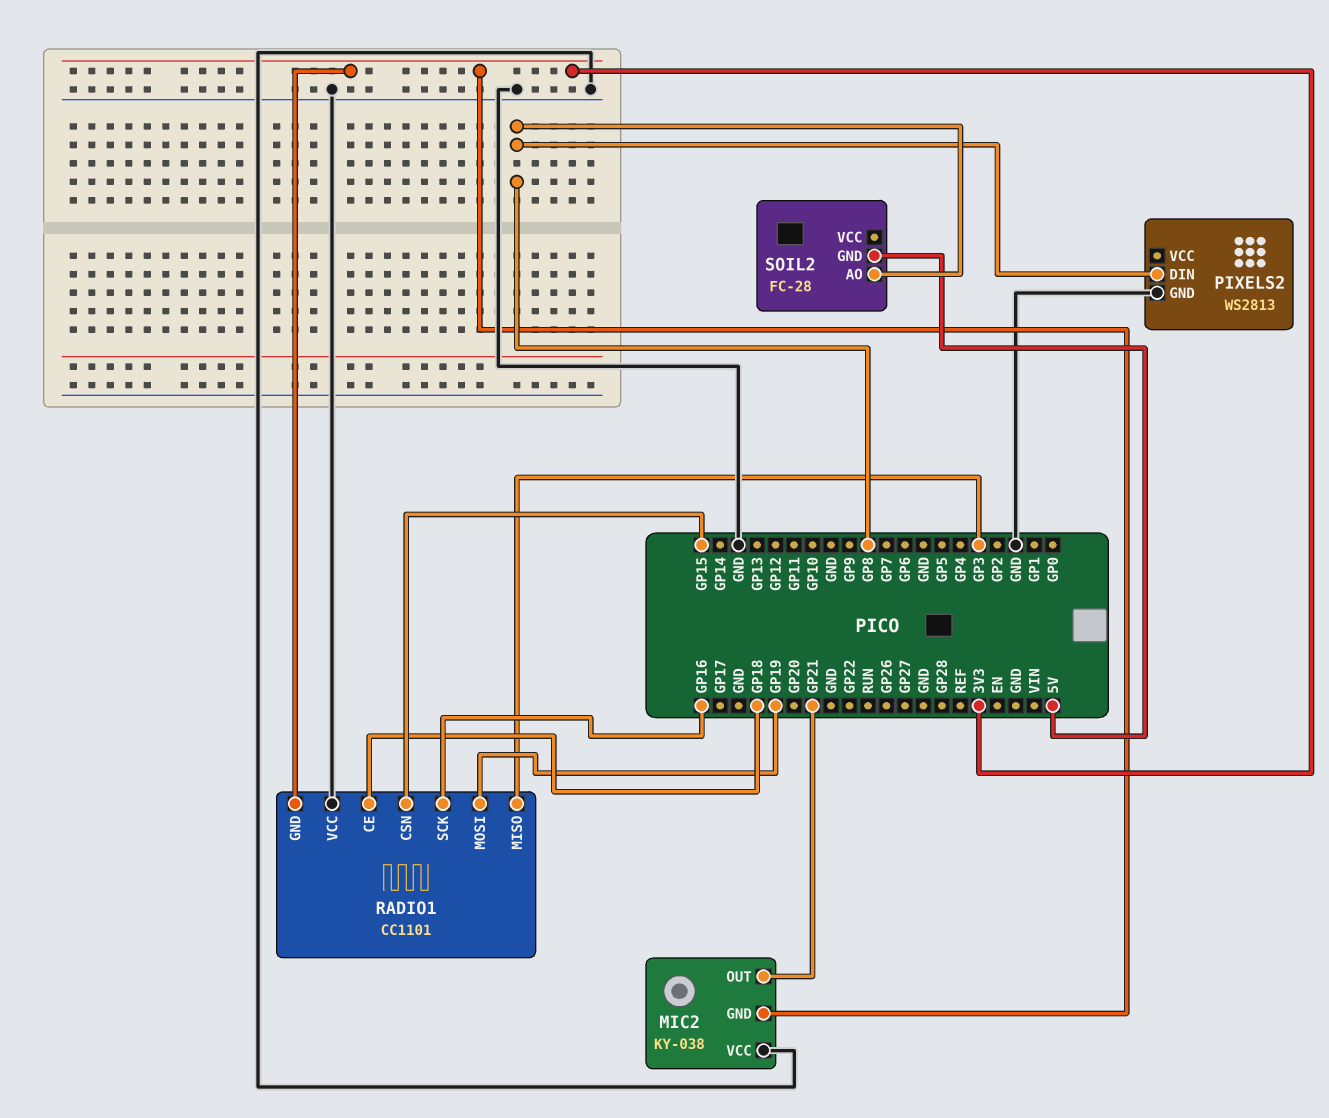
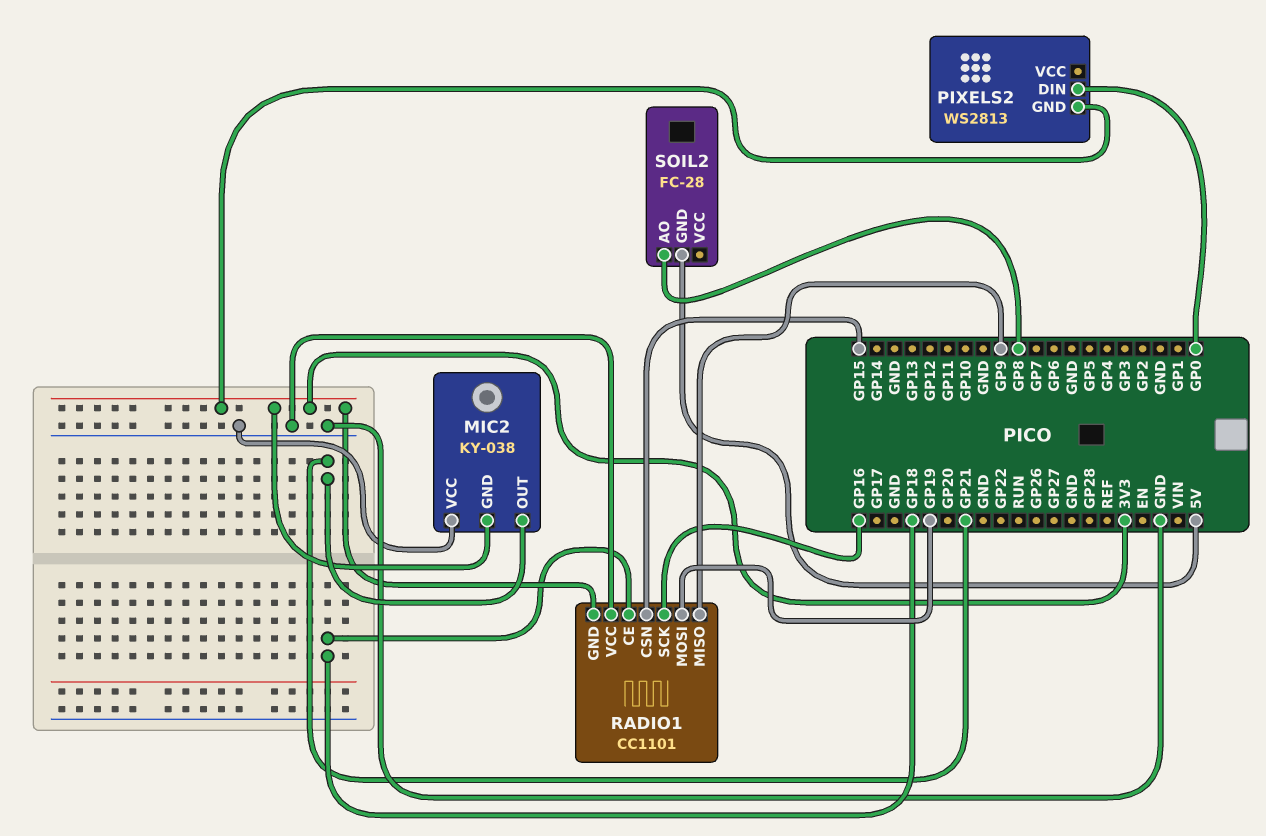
PIXELS2 pin DIN: GP8 -> GP0
PIXELS2 pin GND: GND -> 3V3
RADIO1 pin MISO: GP3 -> GP9

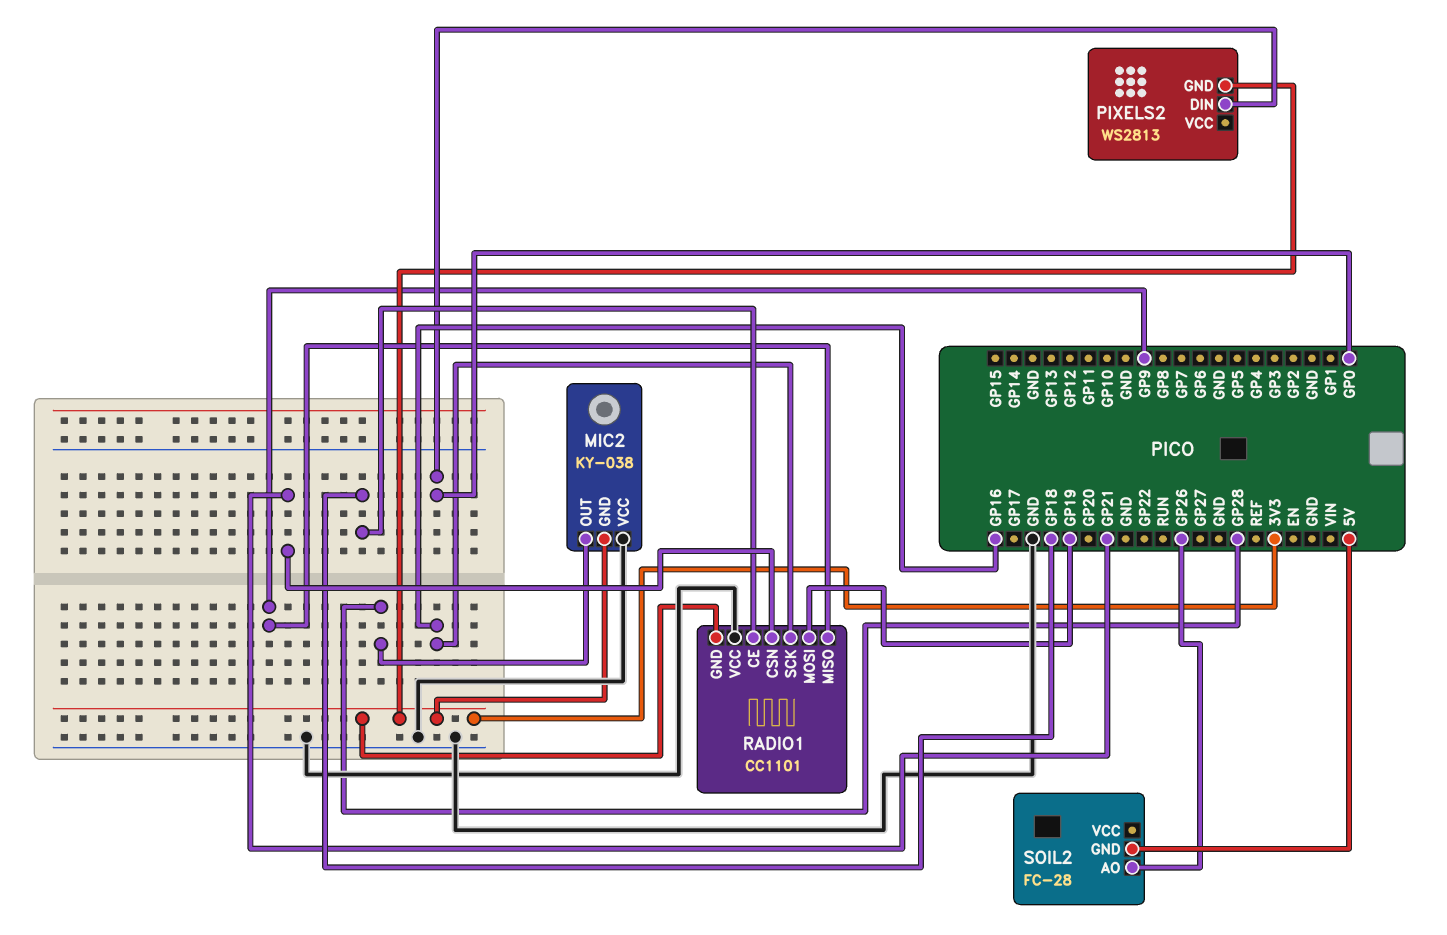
MIC2 pin OUT: GP21 -> GP28
RADIO1 pin CSN: GP15 -> GP21
SOIL2 pin AO: GP8 -> GP26

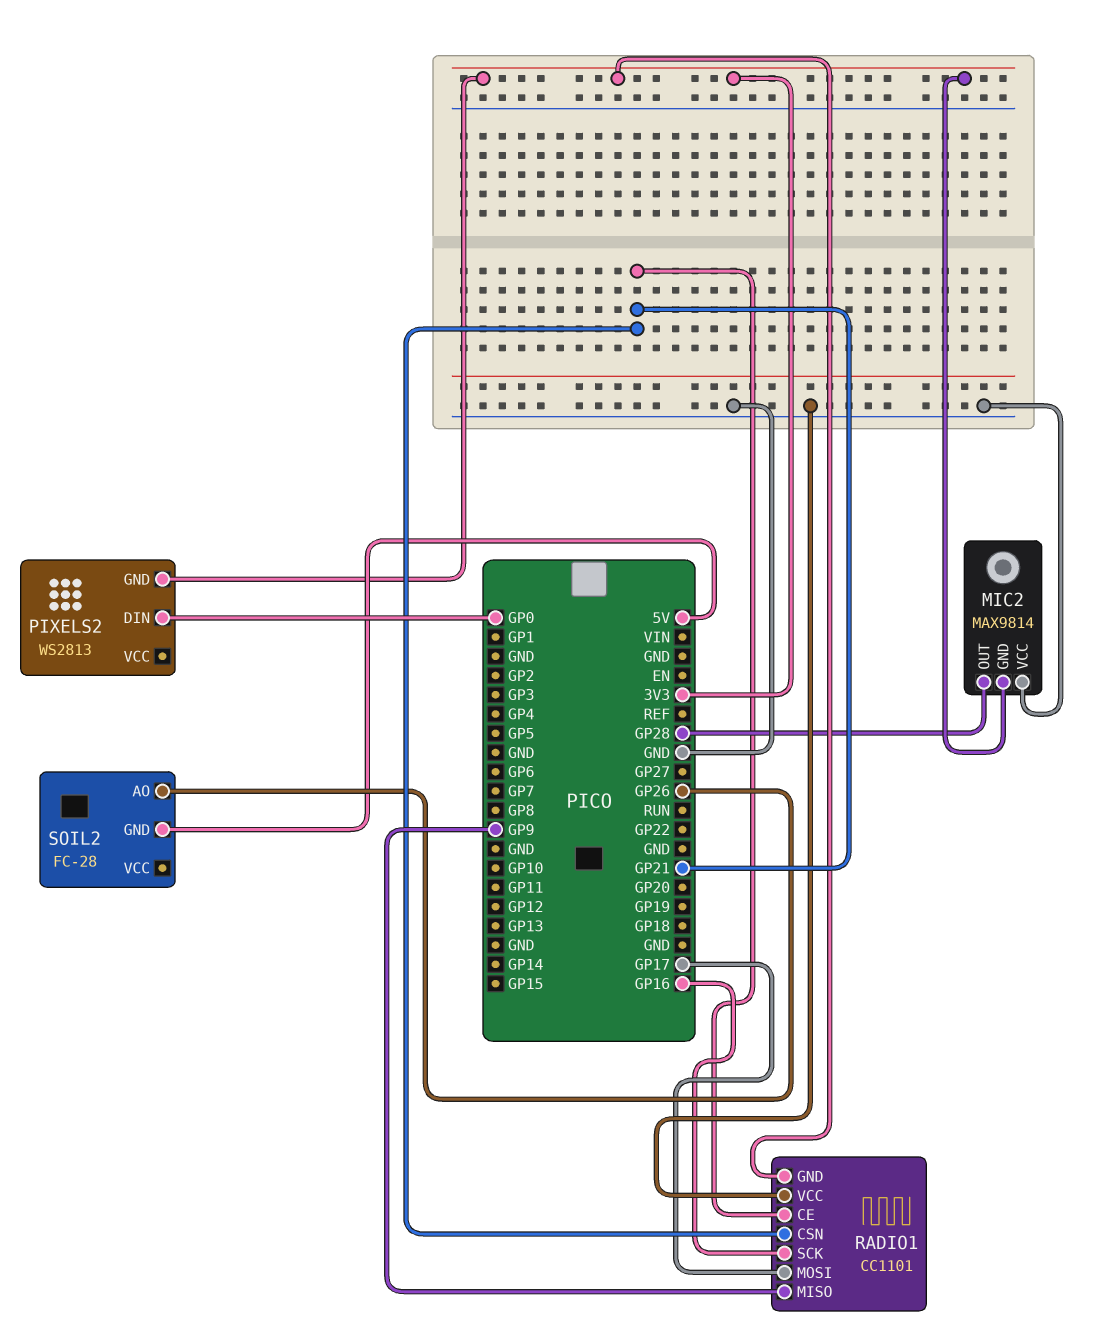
MIC2: KY-038 -> MAX9814
RADIO1 pin CE: GP18 -> GP21
RADIO1 pin MOSI: GP19 -> GP17

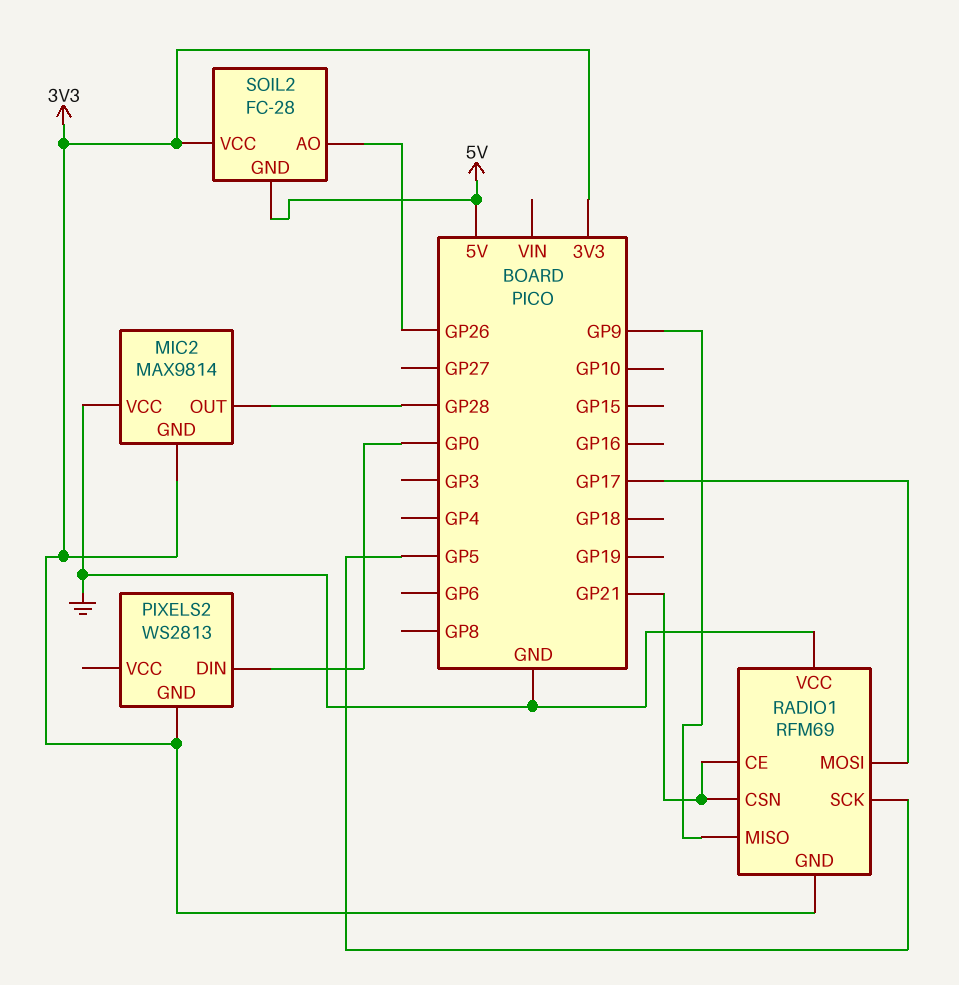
RADIO1: CC1101 -> RFM69
RADIO1 pin SCK: GP16 -> GP5
SOIL2 pin VCC: none -> 3V3

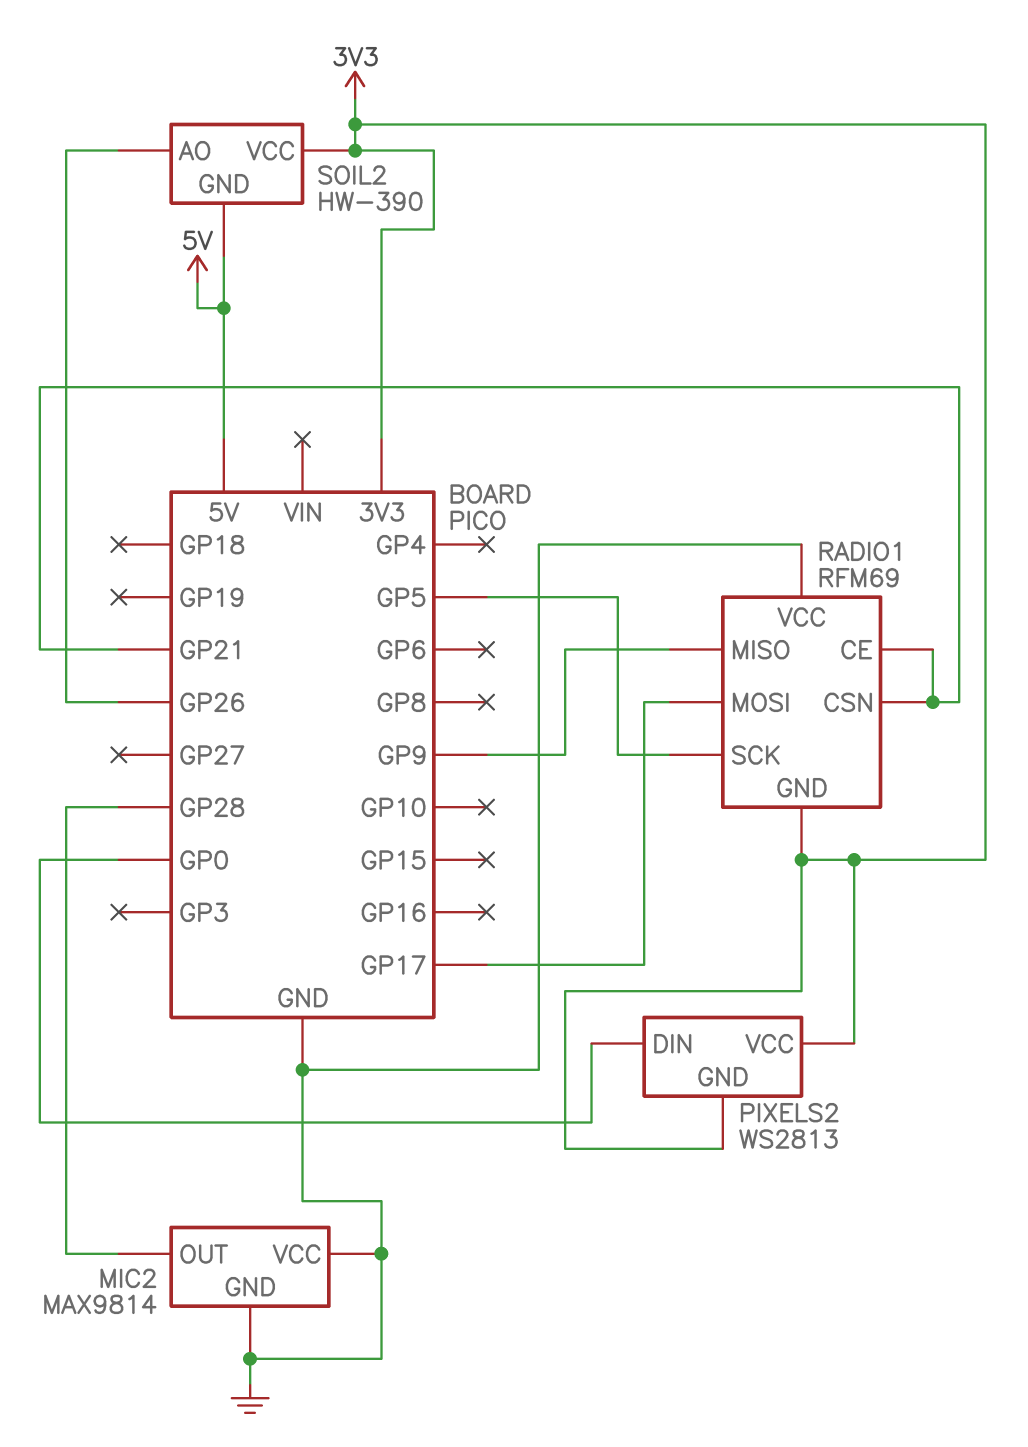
MIC2 pin GND: 3V3 -> GND
PIXELS2 pin VCC: none -> 3V3
SOIL2: FC-28 -> HW-390

